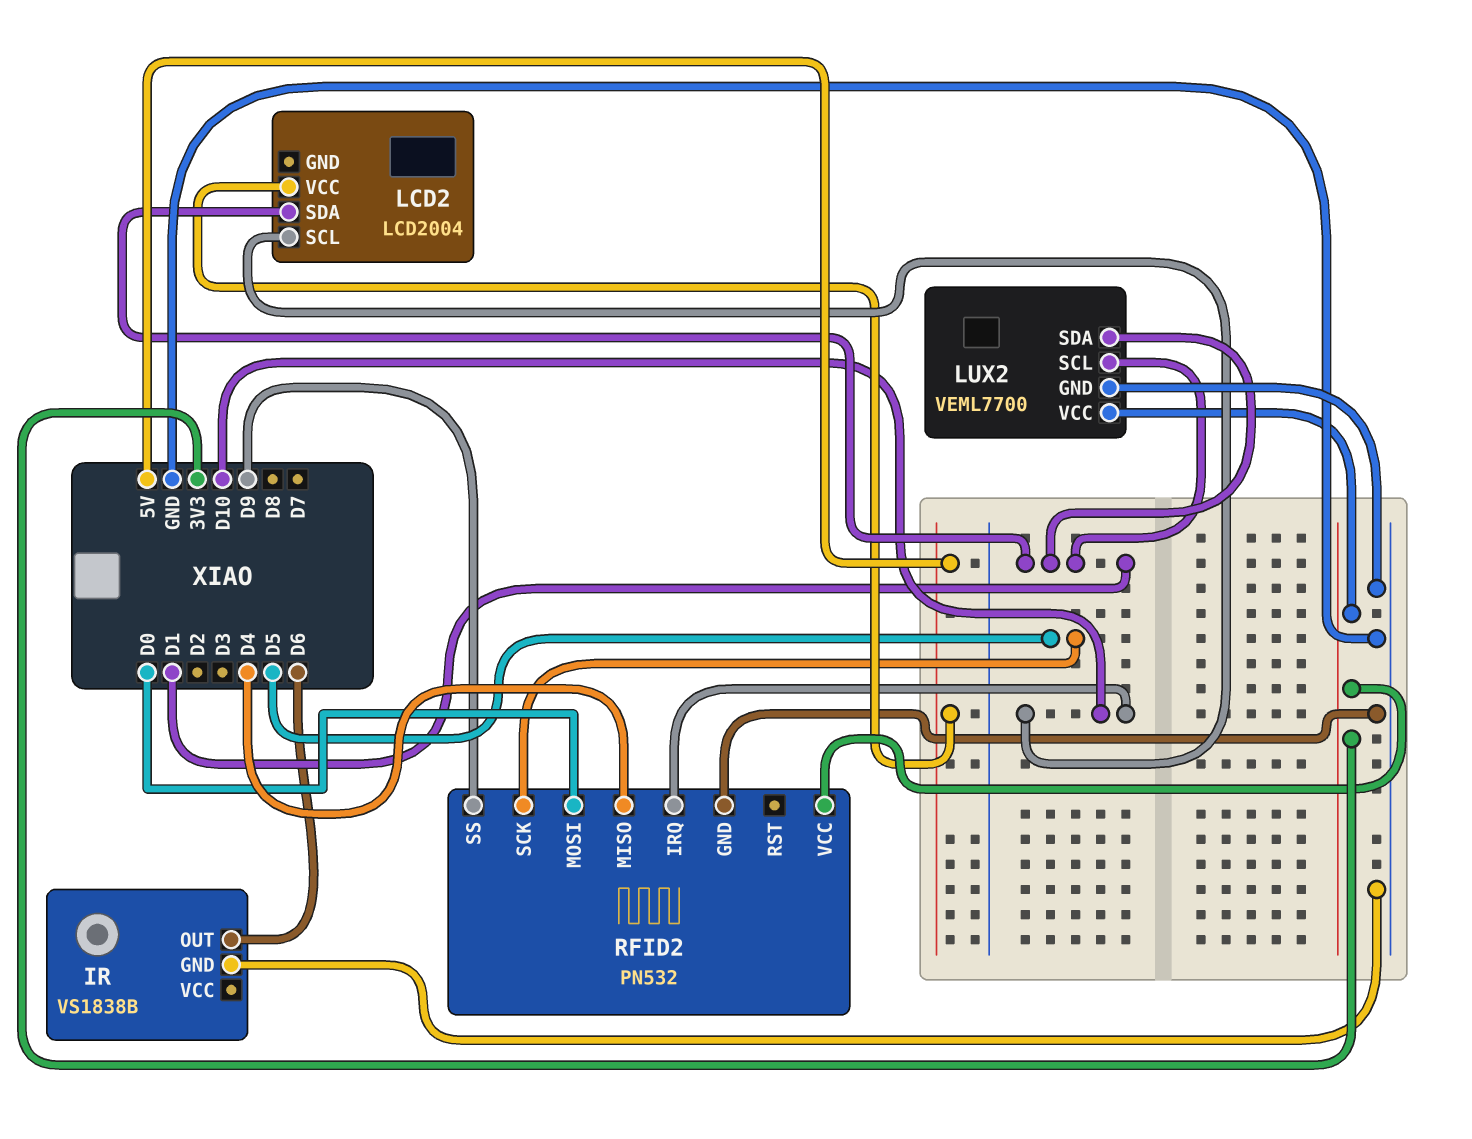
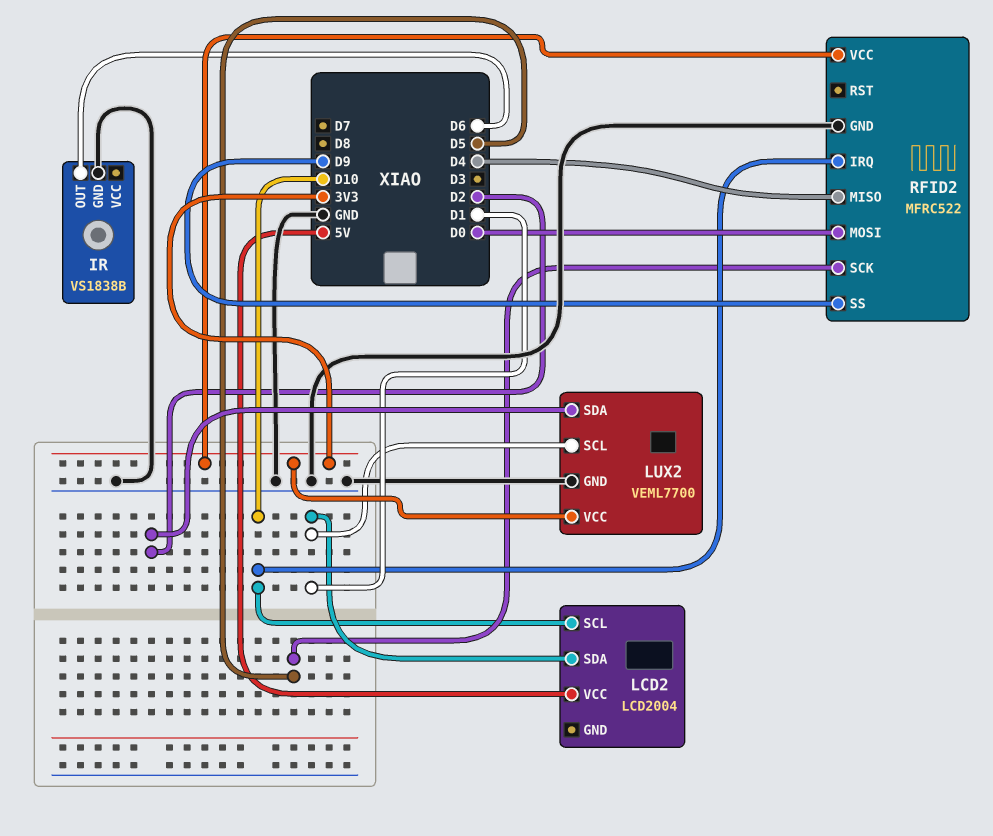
LUX2 pin SDA: D1 -> D2
RFID2: PN532 -> MFRC522

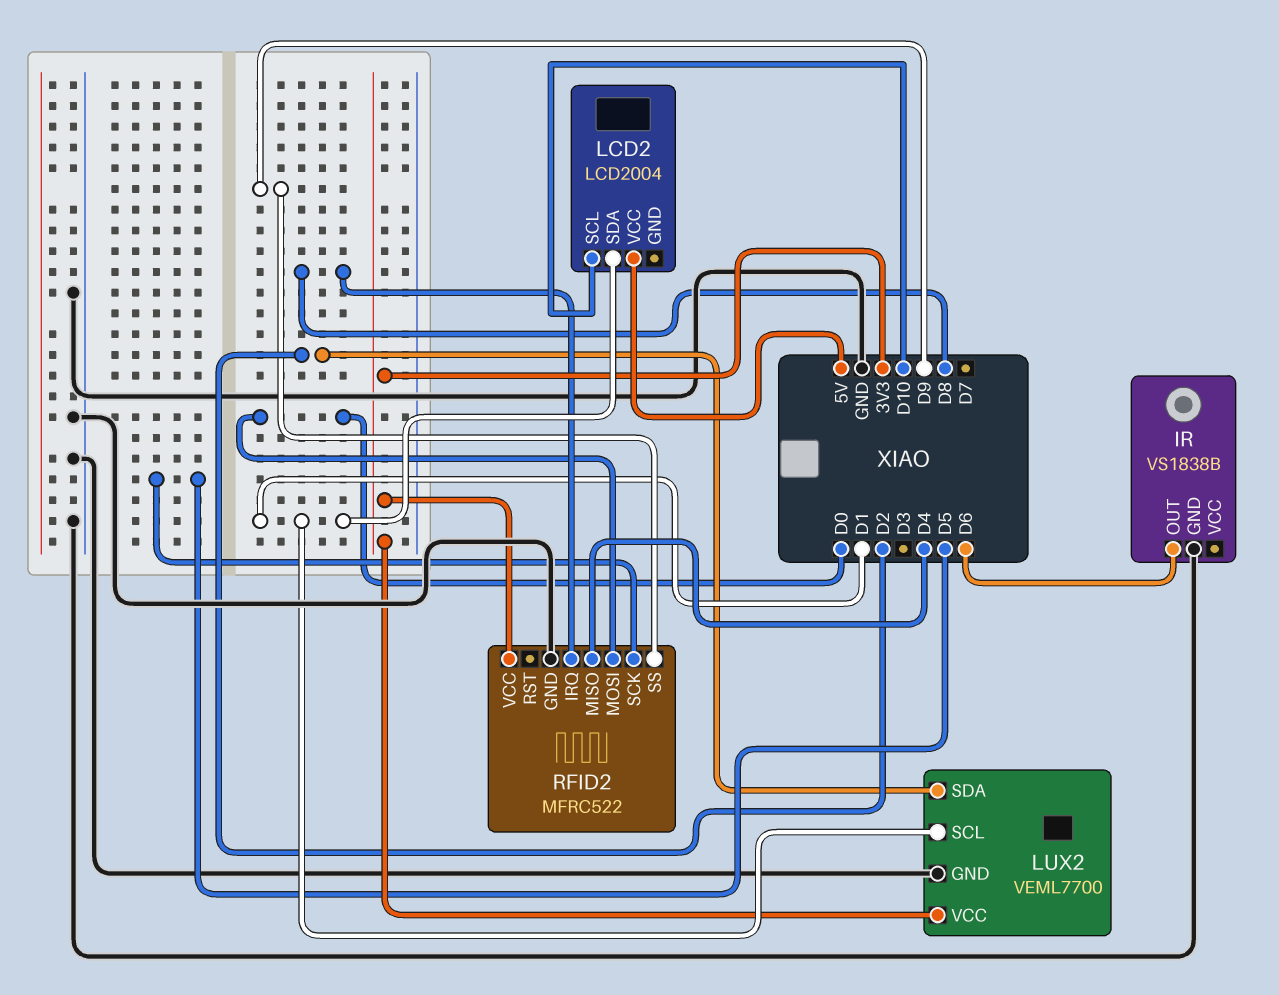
RFID2 pin IRQ: D10 -> D8

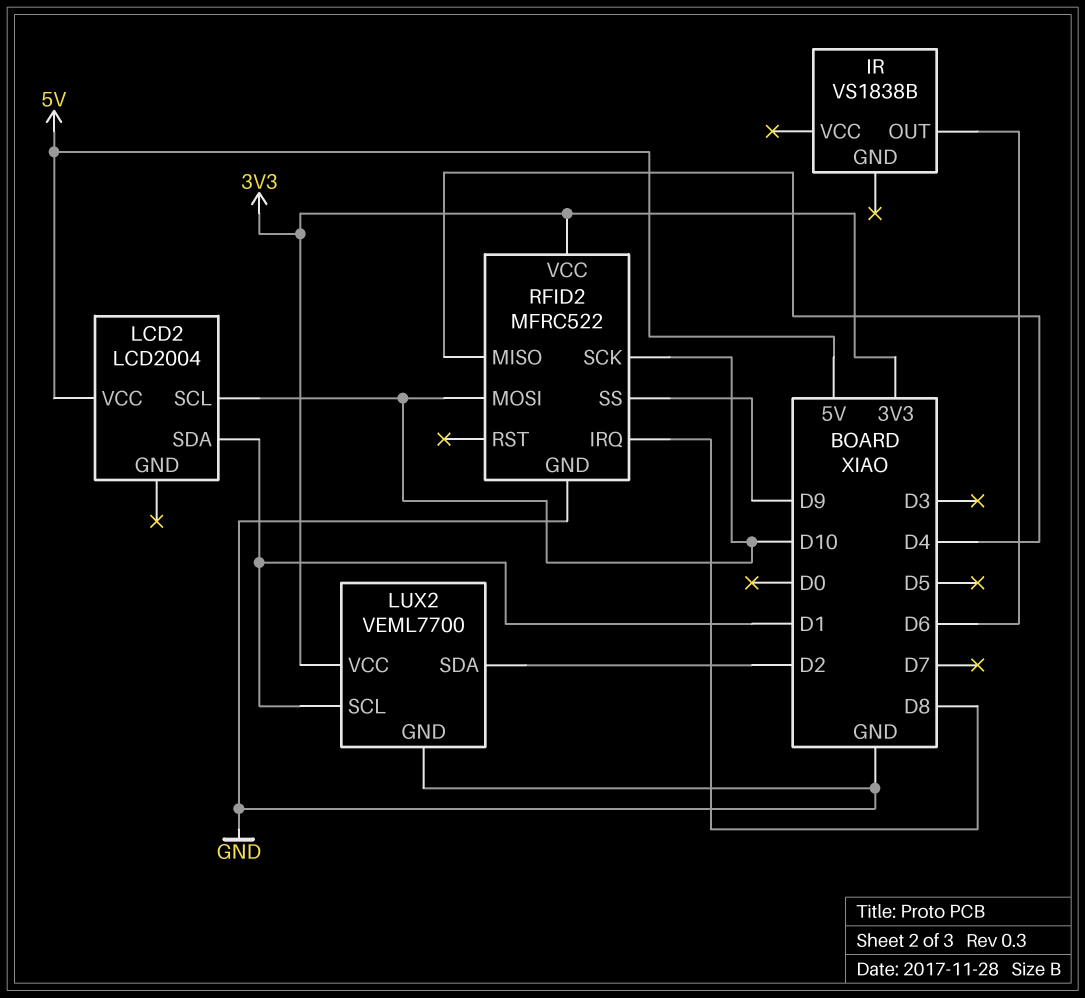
IR pin GND: GND -> none
RFID2 pin MOSI: D0 -> D10
RFID2 pin SCK: D5 -> D10

